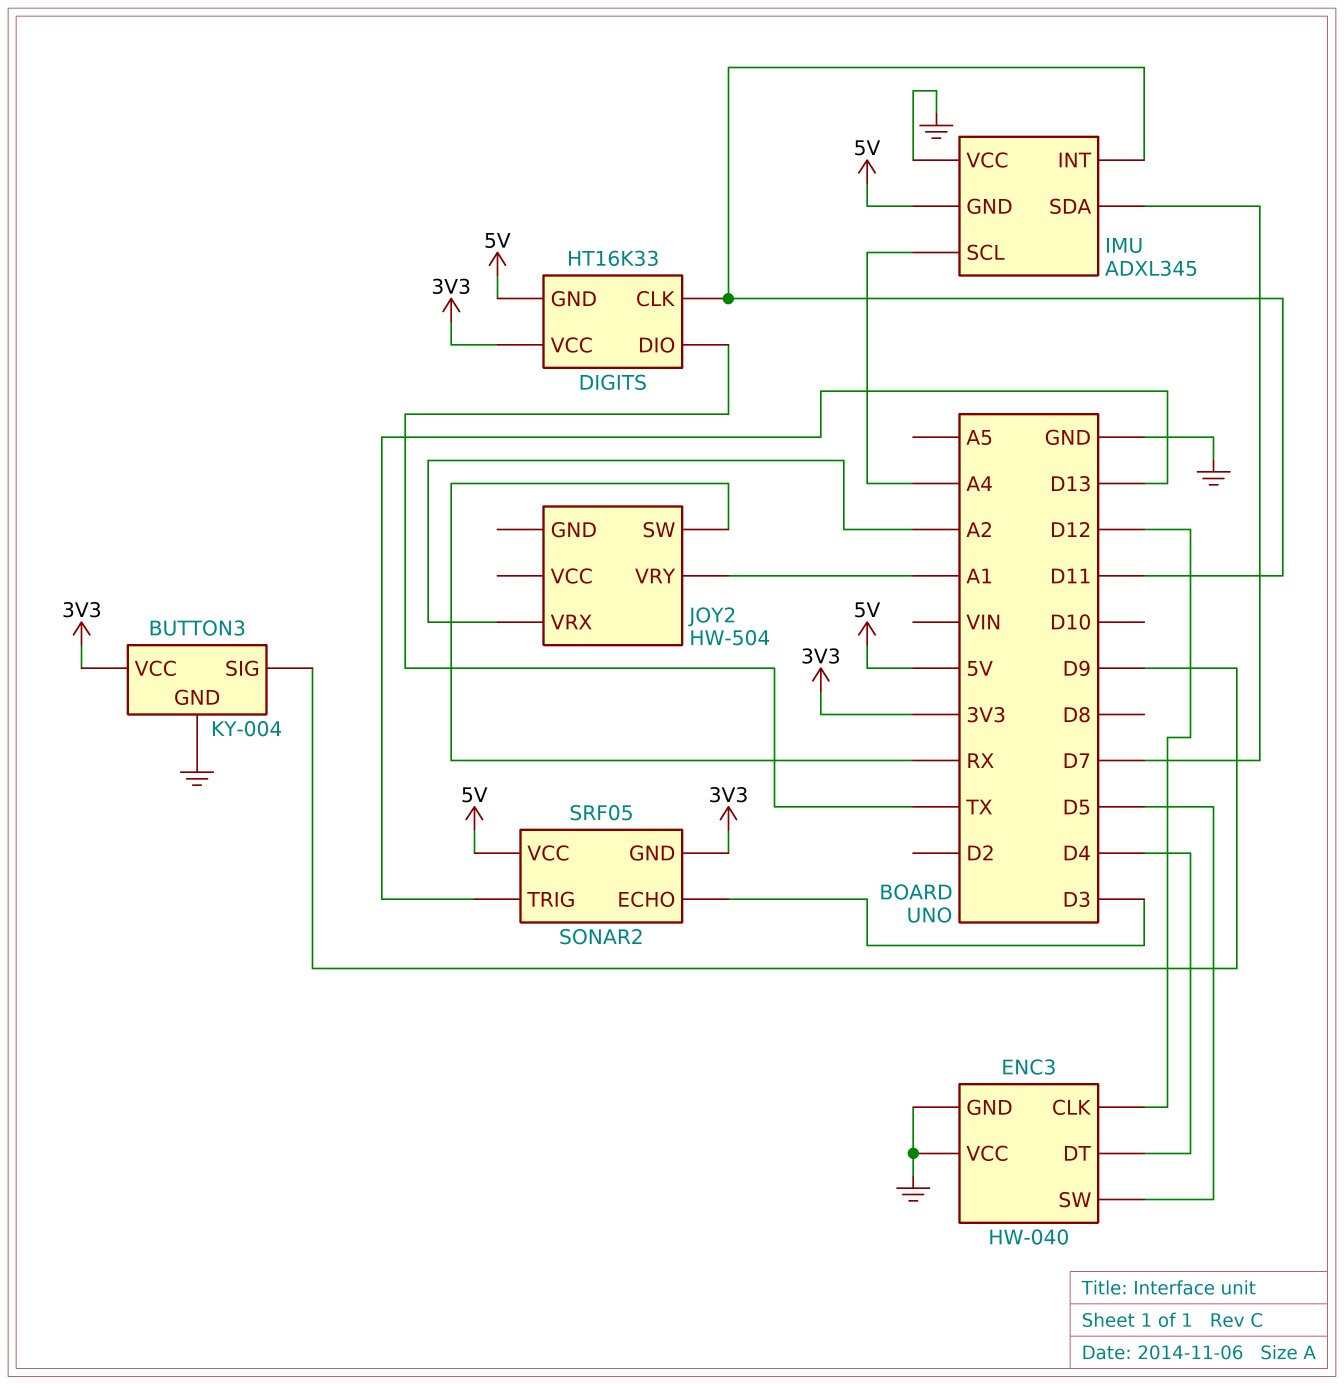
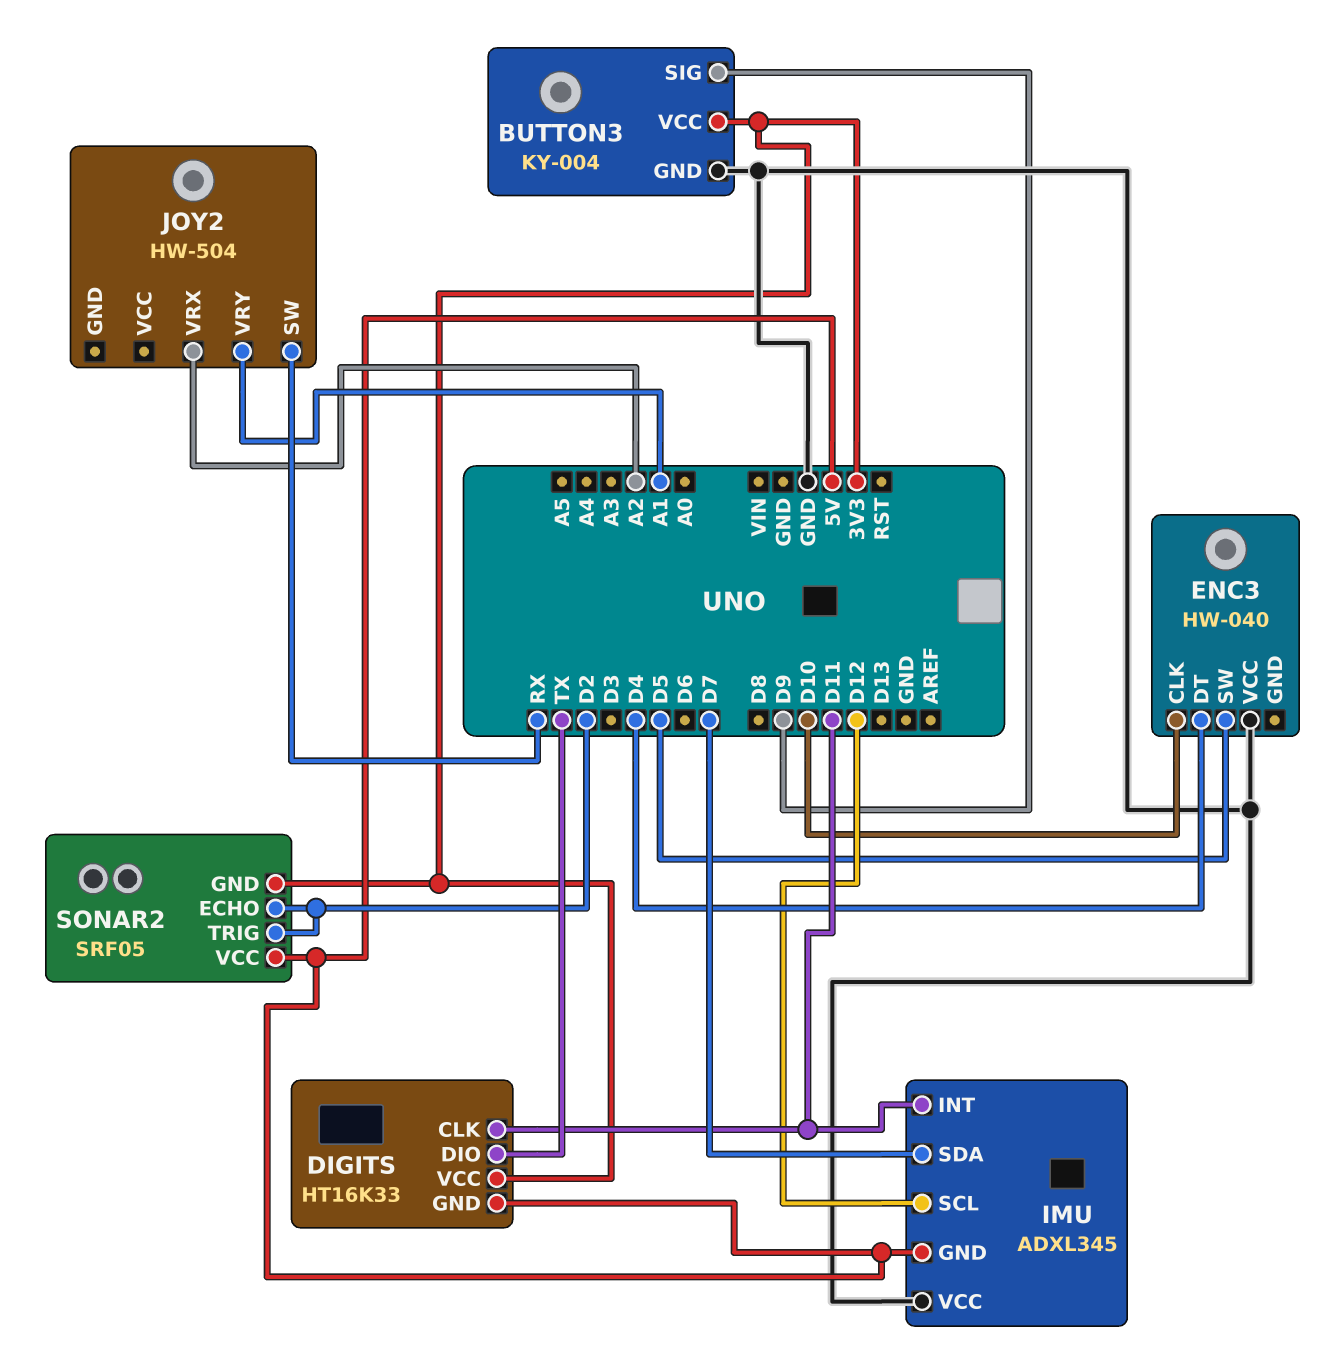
ENC3 pin CLK: D12 -> D10
ENC3 pin GND: GND -> none
IMU pin SCL: A4 -> D12
SONAR2 pin ECHO: D3 -> D2
SONAR2 pin TRIG: D13 -> D2

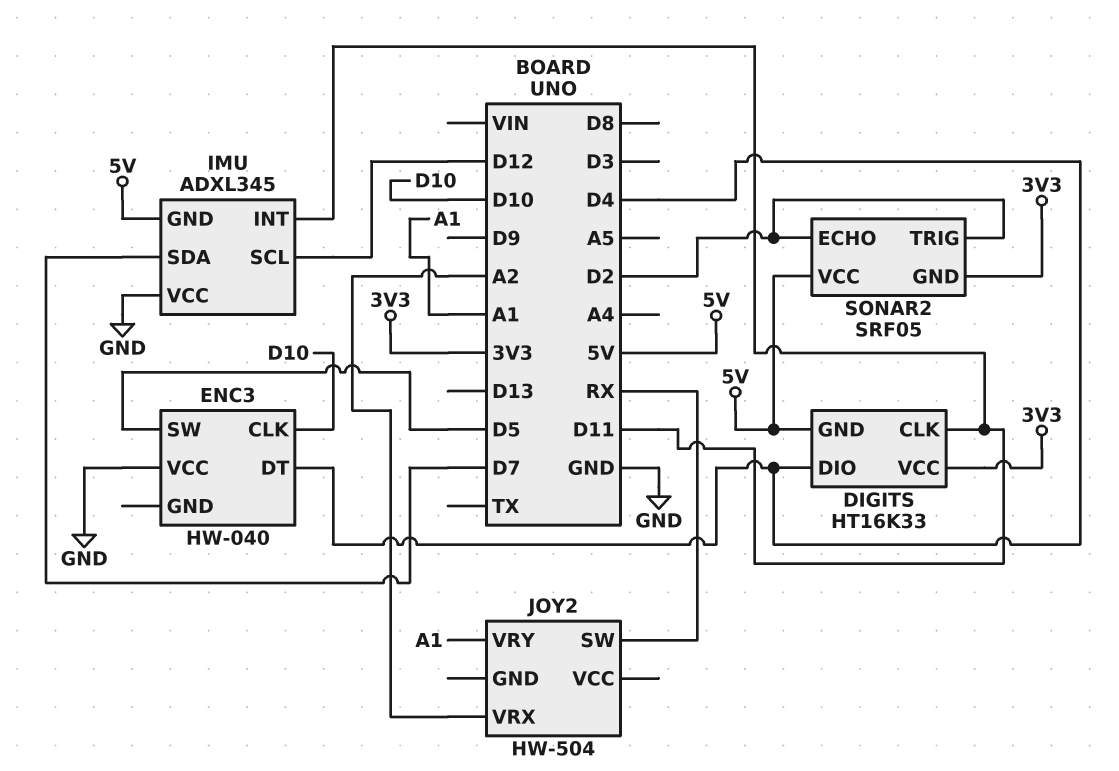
BUTTON3: KY-004 -> none
BUTTON3 pin GND: GND -> none
BUTTON3 pin SIG: D9 -> none
BUTTON3 pin VCC: 3V3 -> none
DIGITS pin DIO: TX -> D4

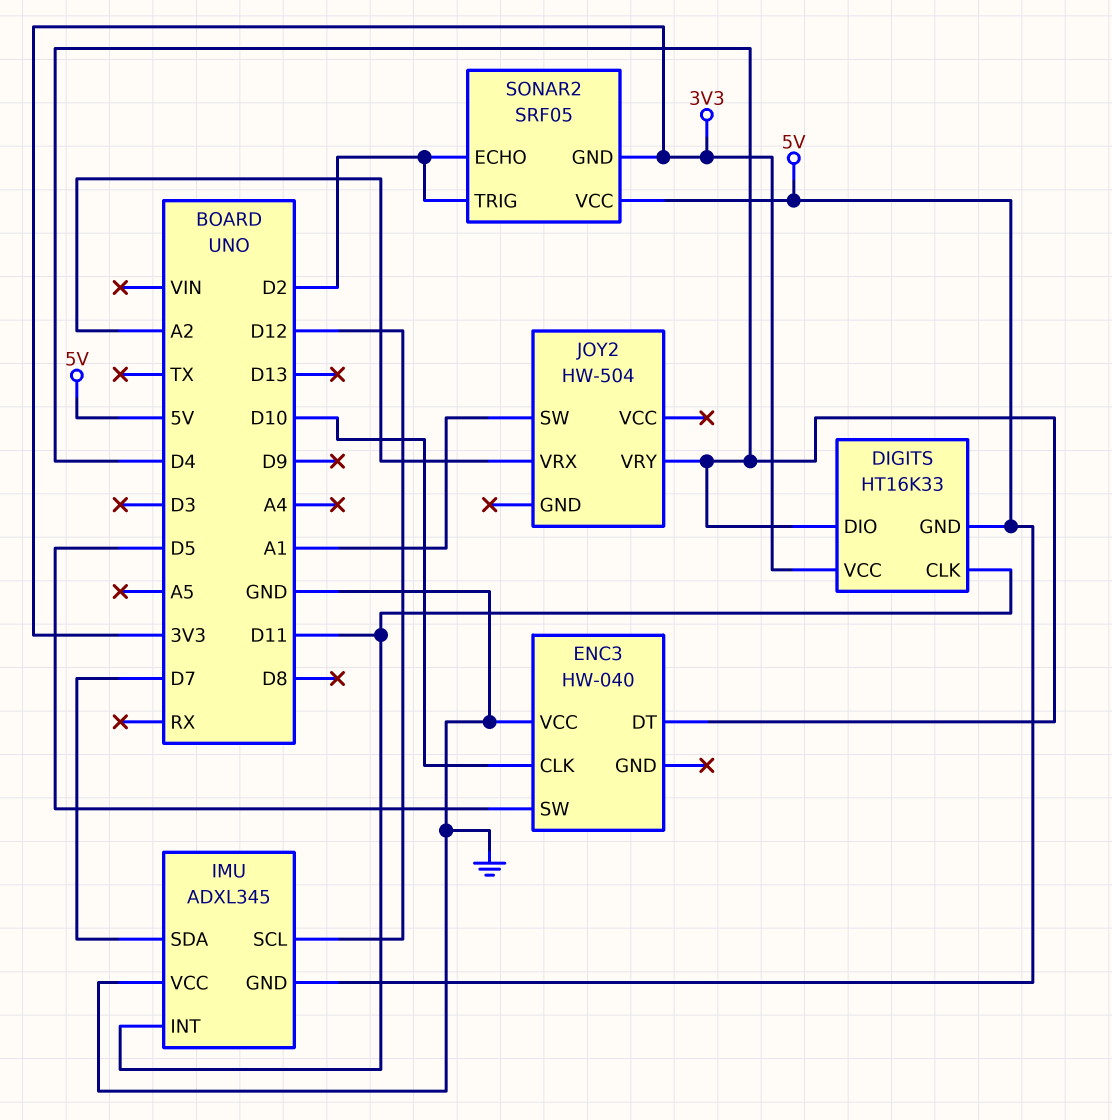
JOY2 pin SW: RX -> A1
JOY2 pin VRY: A1 -> D4

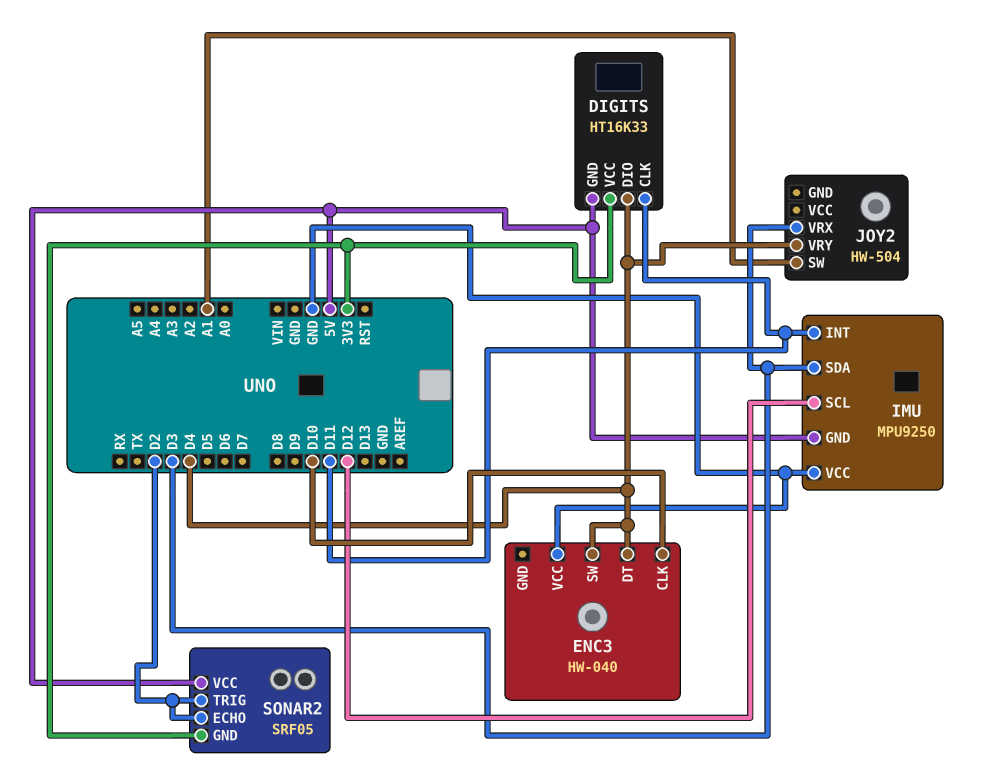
ENC3 pin SW: D5 -> D4
IMU: ADXL345 -> MPU9250
IMU pin SDA: D7 -> D3
JOY2 pin VRX: A2 -> D3

